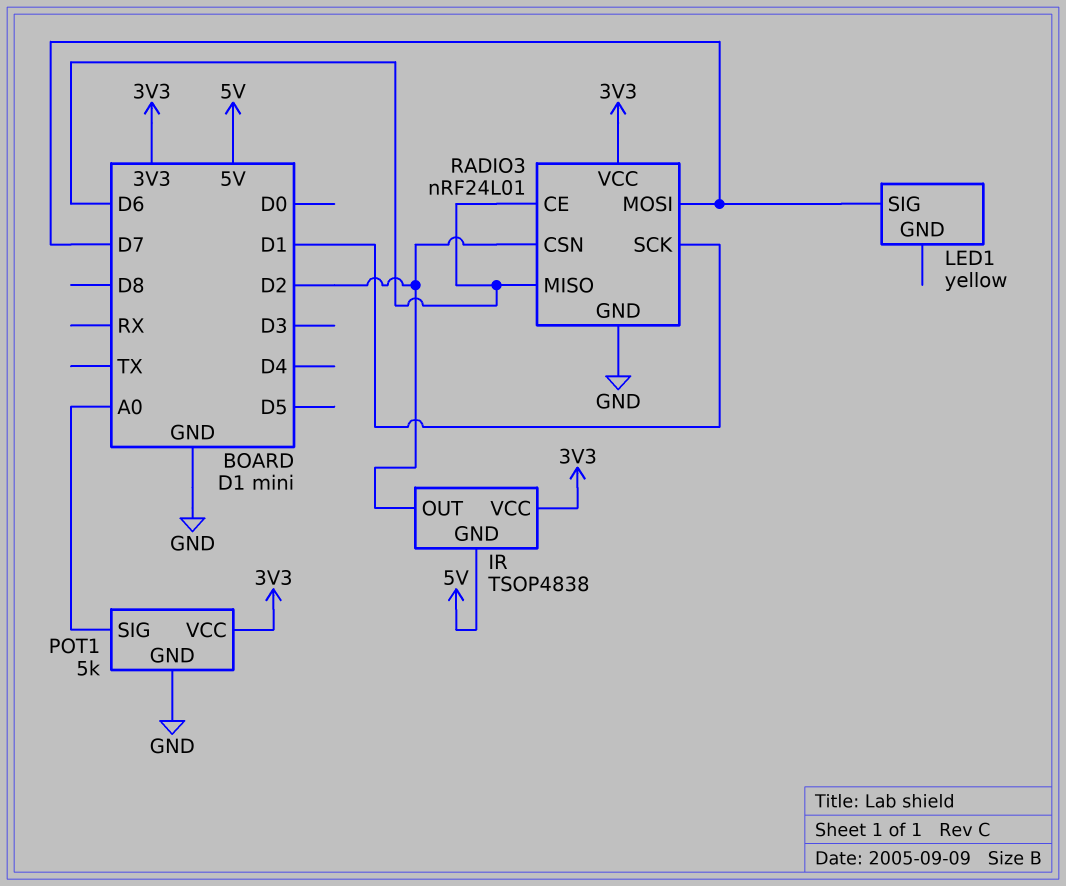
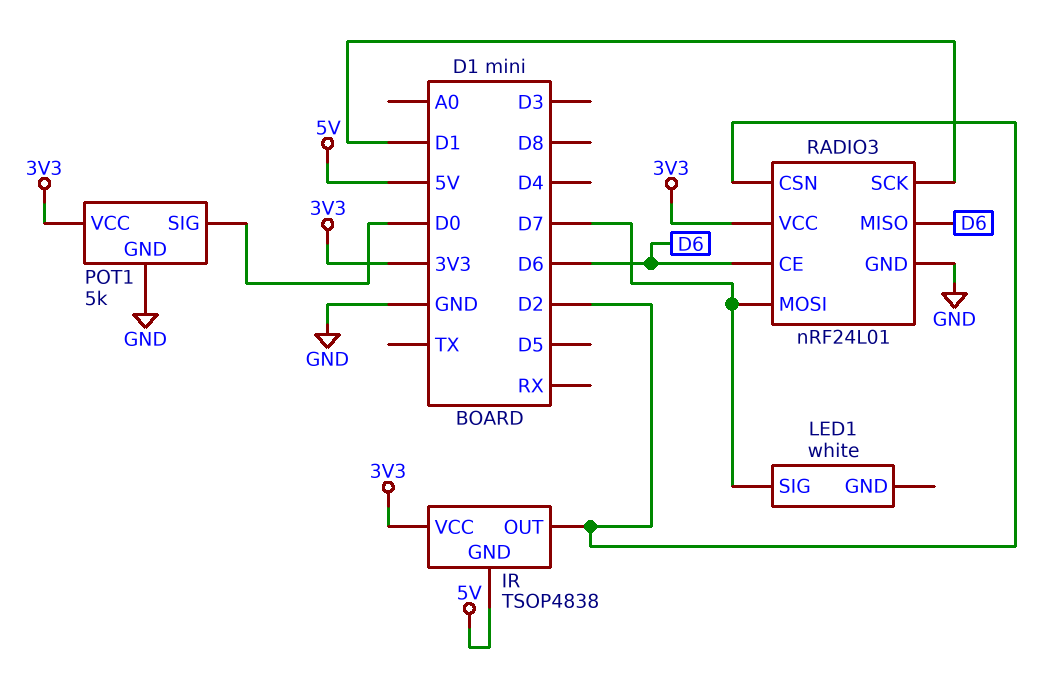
LED1: yellow -> white
POT1 pin SIG: A0 -> D0

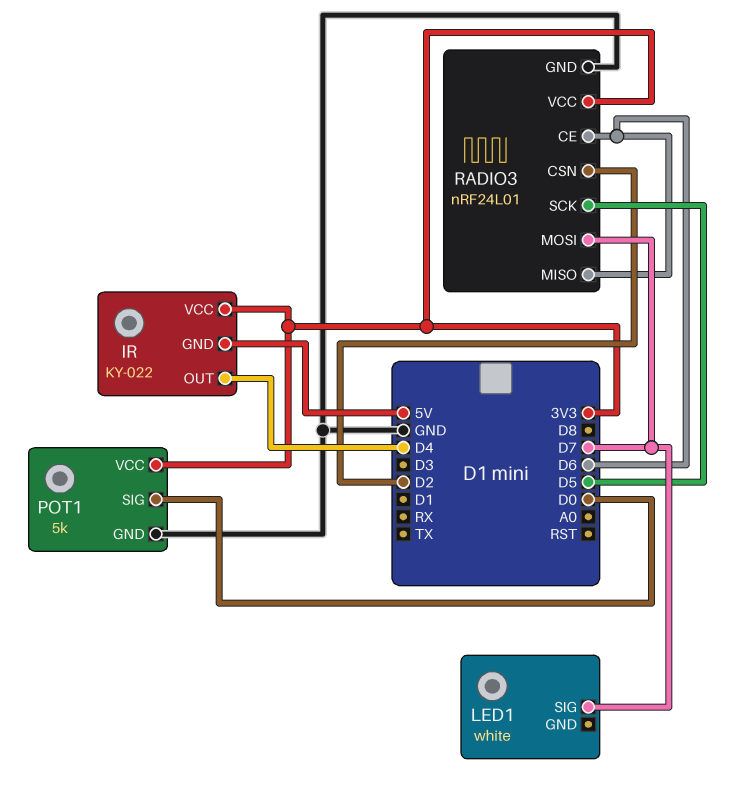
IR: TSOP4838 -> KY-022
IR pin OUT: D2 -> D4
RADIO3 pin SCK: D1 -> D5

